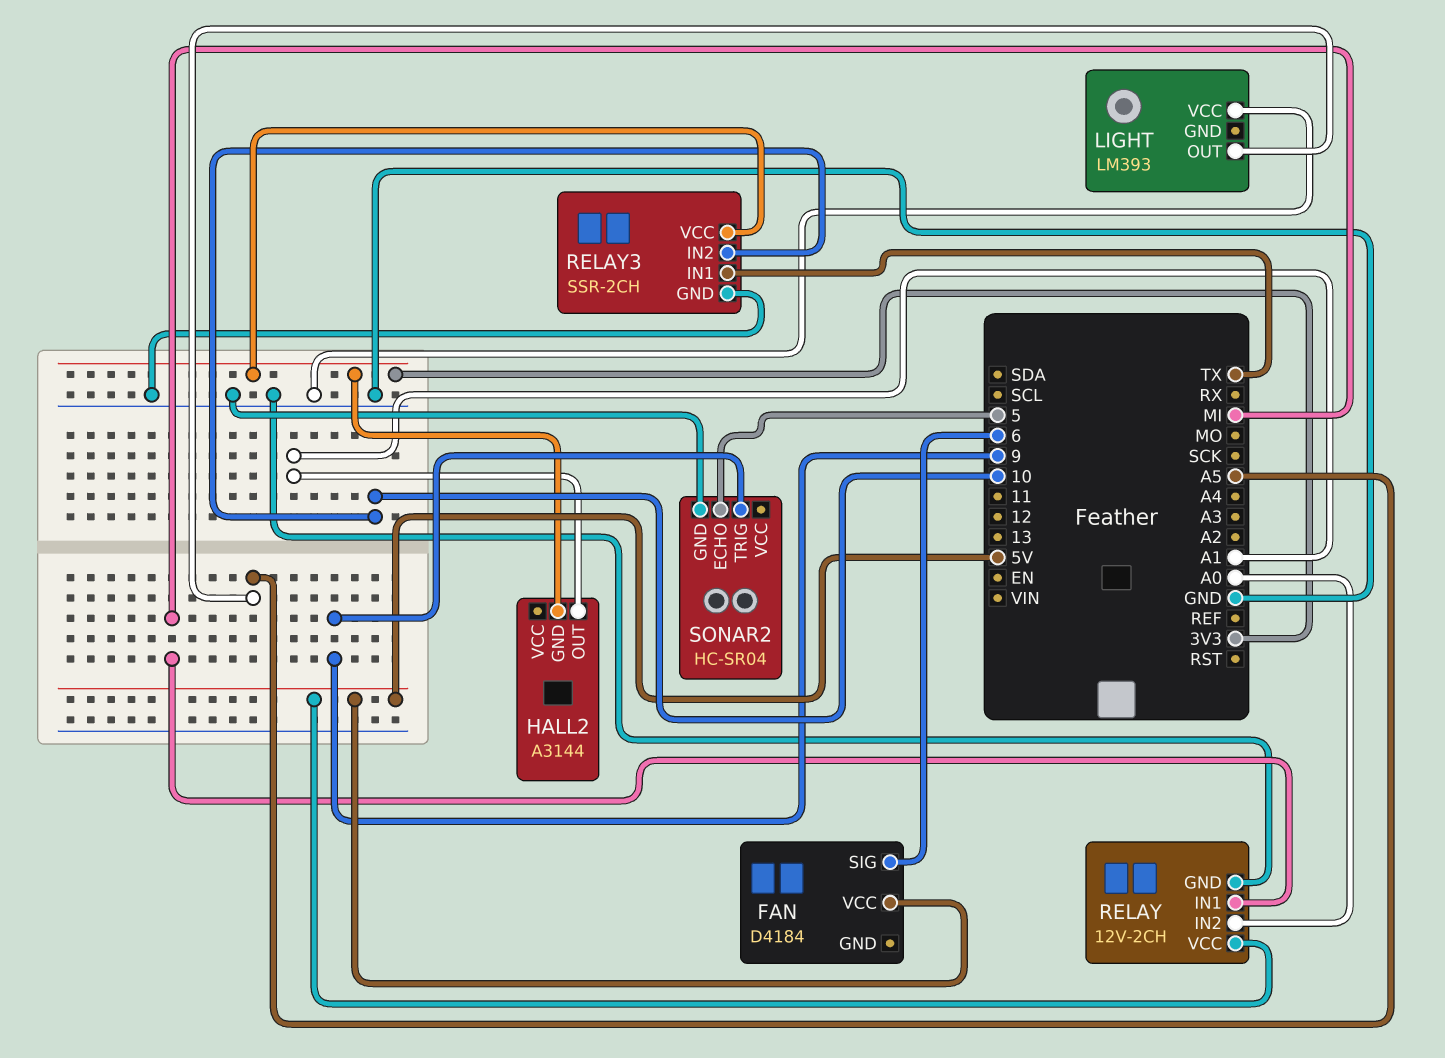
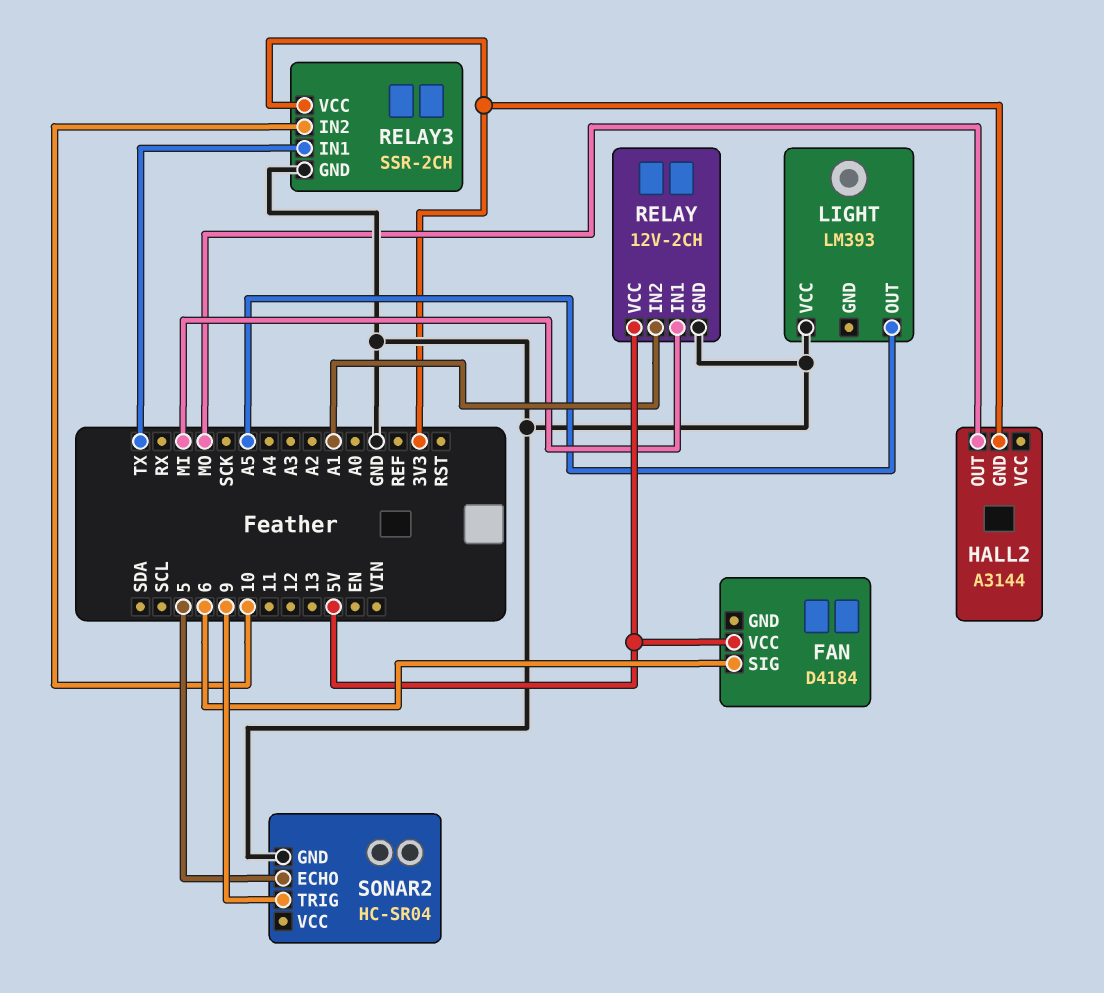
HALL2 pin OUT: A1 -> MO
RELAY pin IN2: A0 -> A1

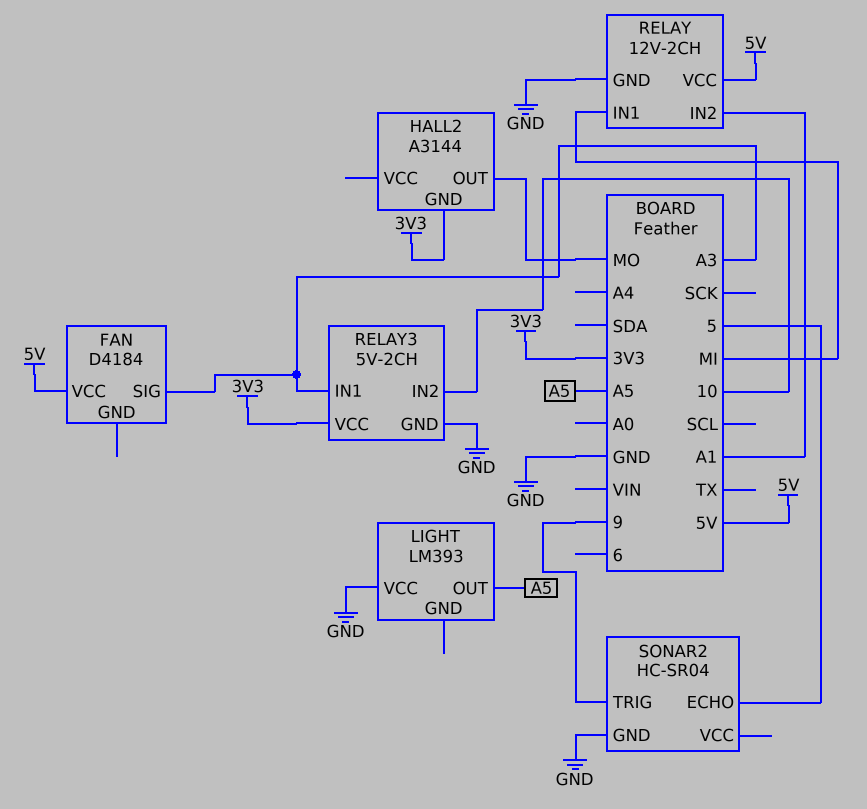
FAN pin SIG: 6 -> A3
RELAY3: SSR-2CH -> 5V-2CH
RELAY3 pin IN1: TX -> A3

